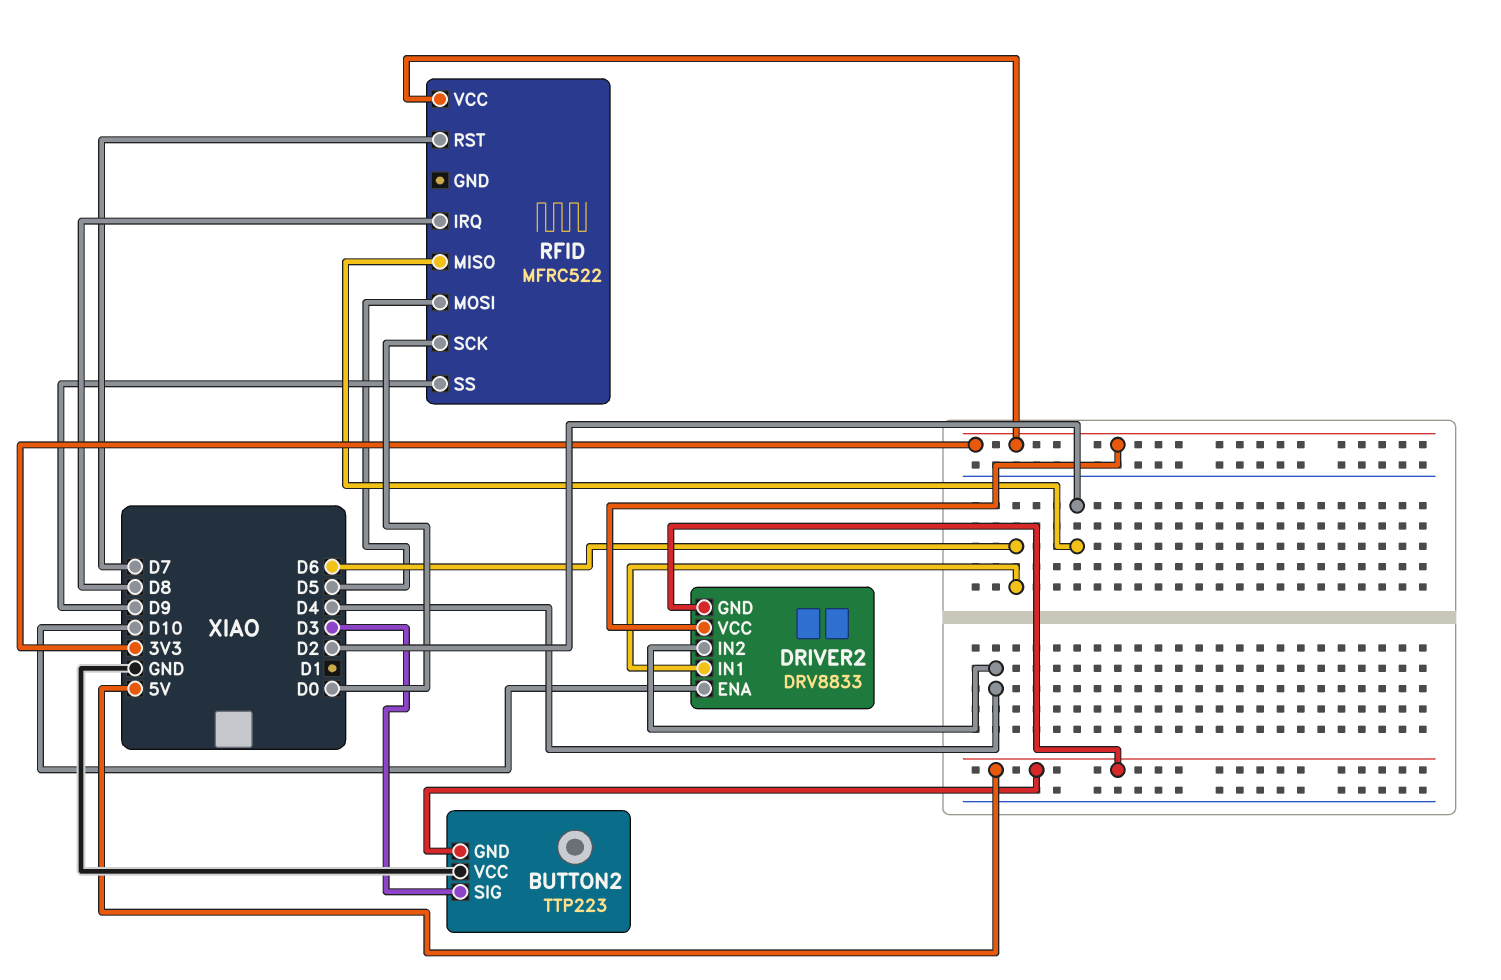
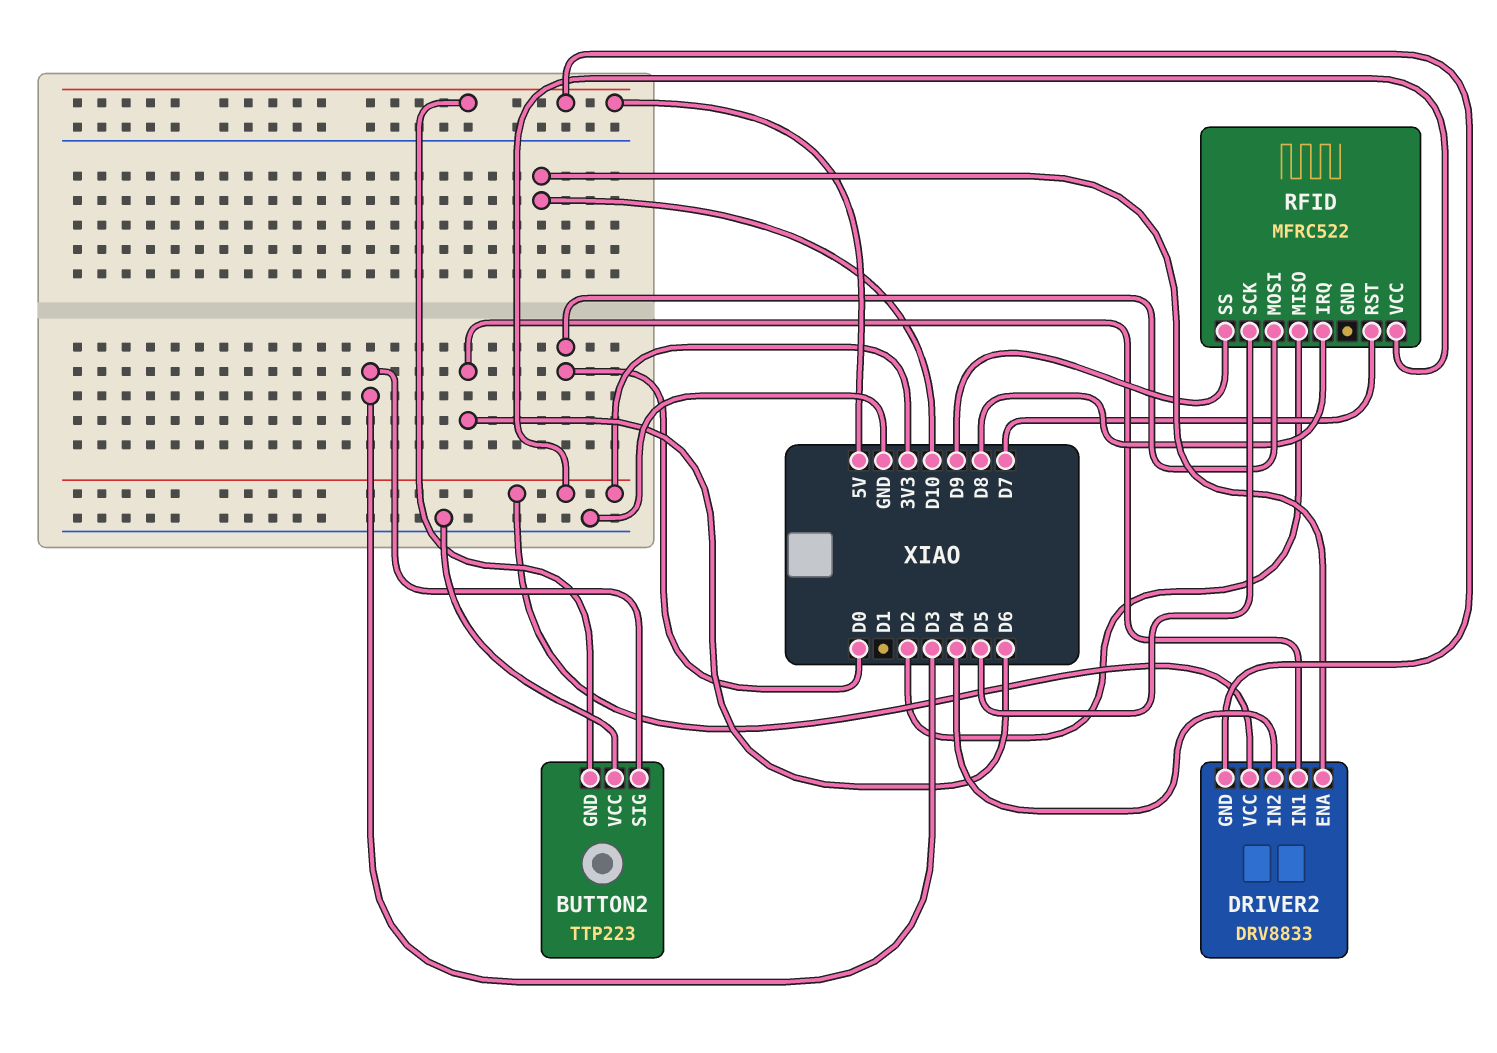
RFID pin MOSI: D5 -> D0
RFID pin SCK: D0 -> D5

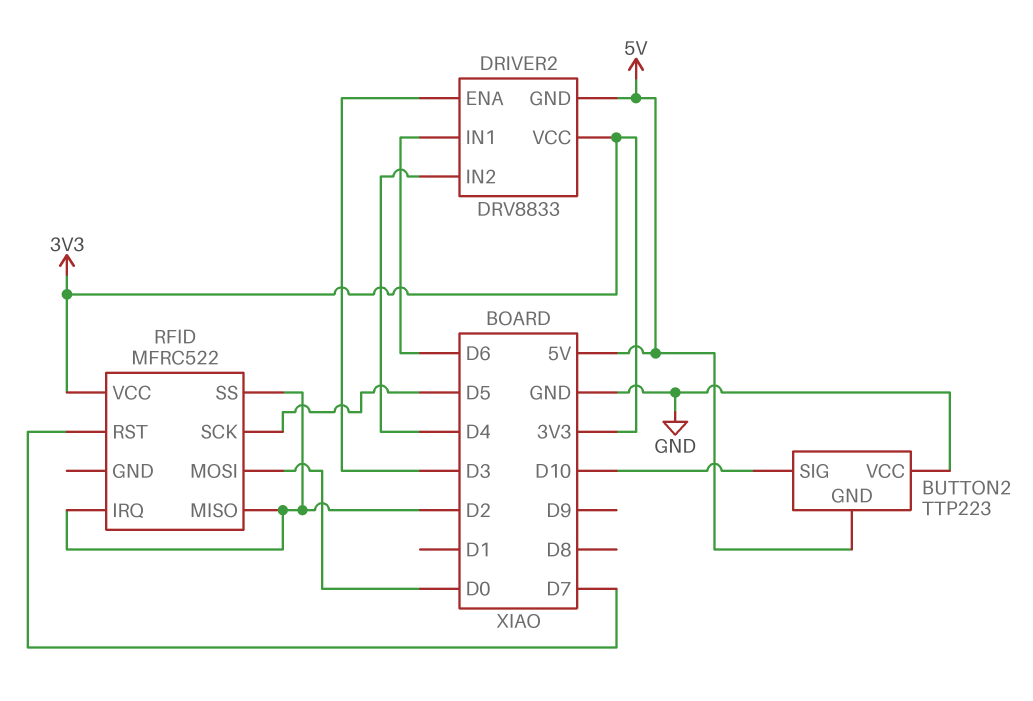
BUTTON2 pin SIG: D3 -> D10
DRIVER2 pin ENA: D10 -> D3
RFID pin IRQ: D8 -> D2
RFID pin SS: D9 -> D2

